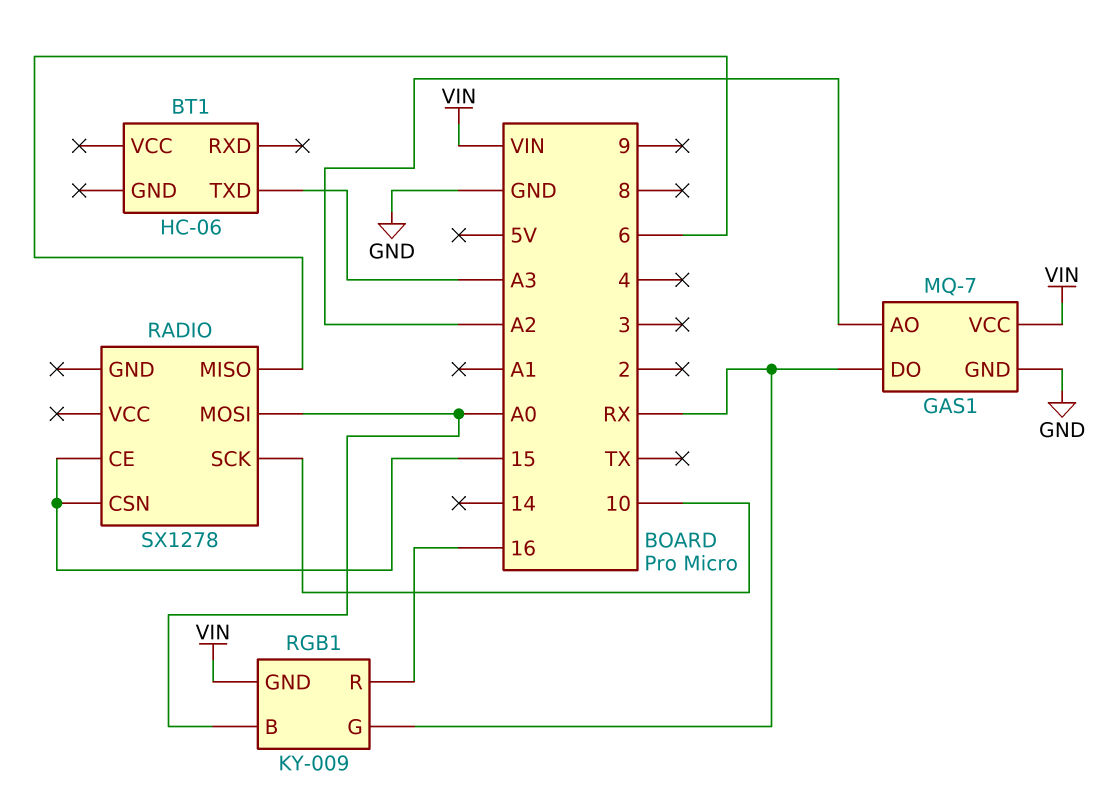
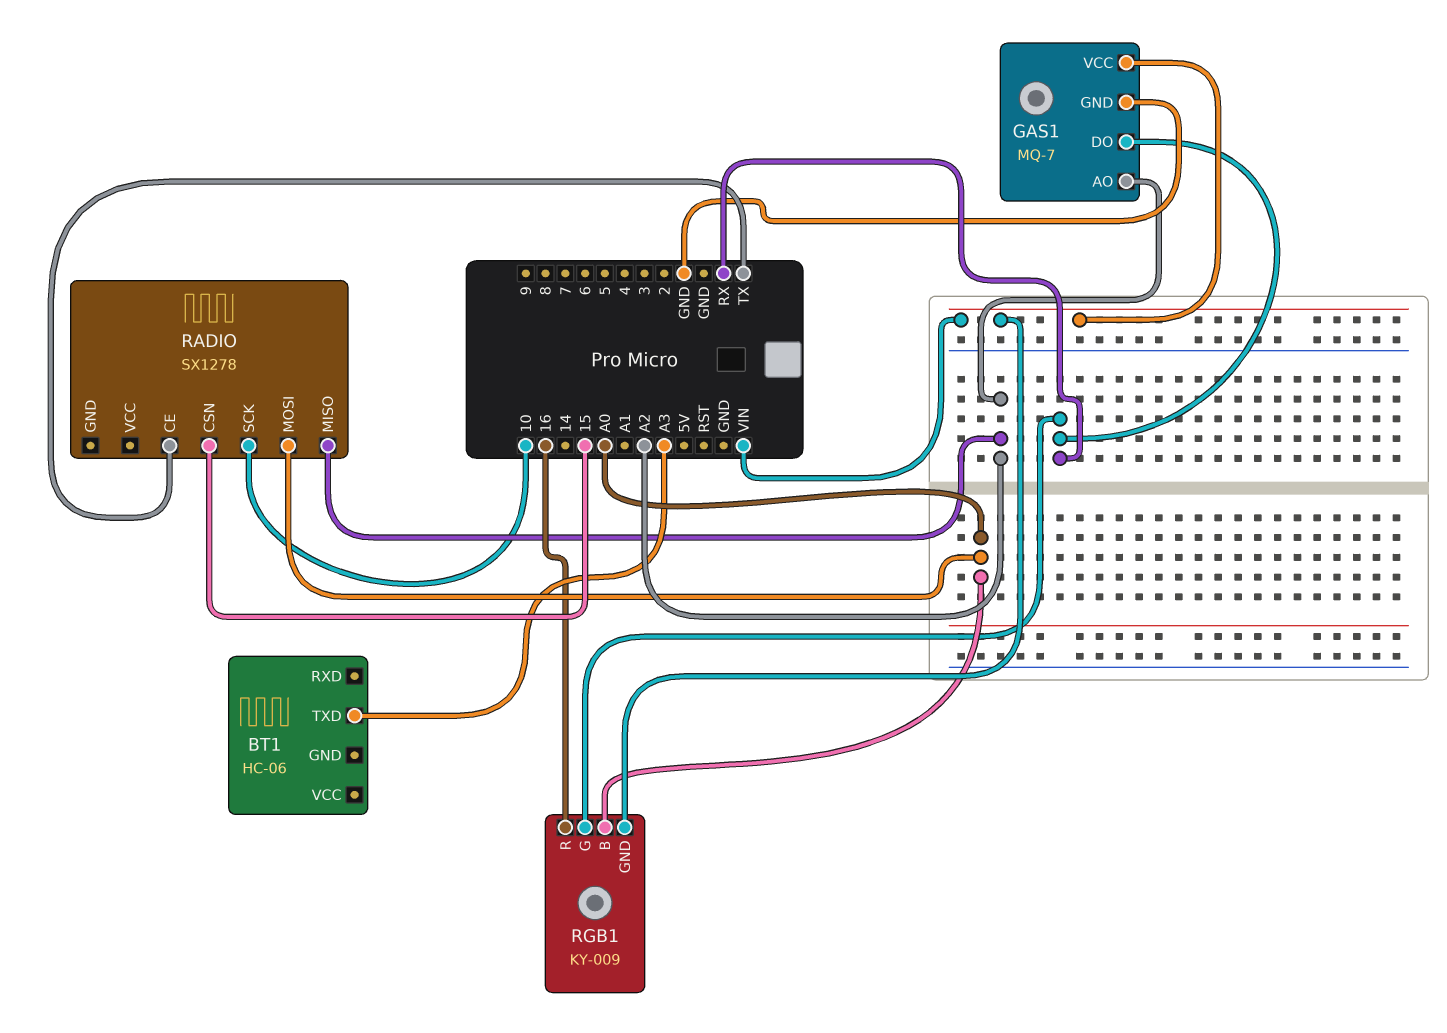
RADIO pin CE: 15 -> TX
RADIO pin MISO: 6 -> A2

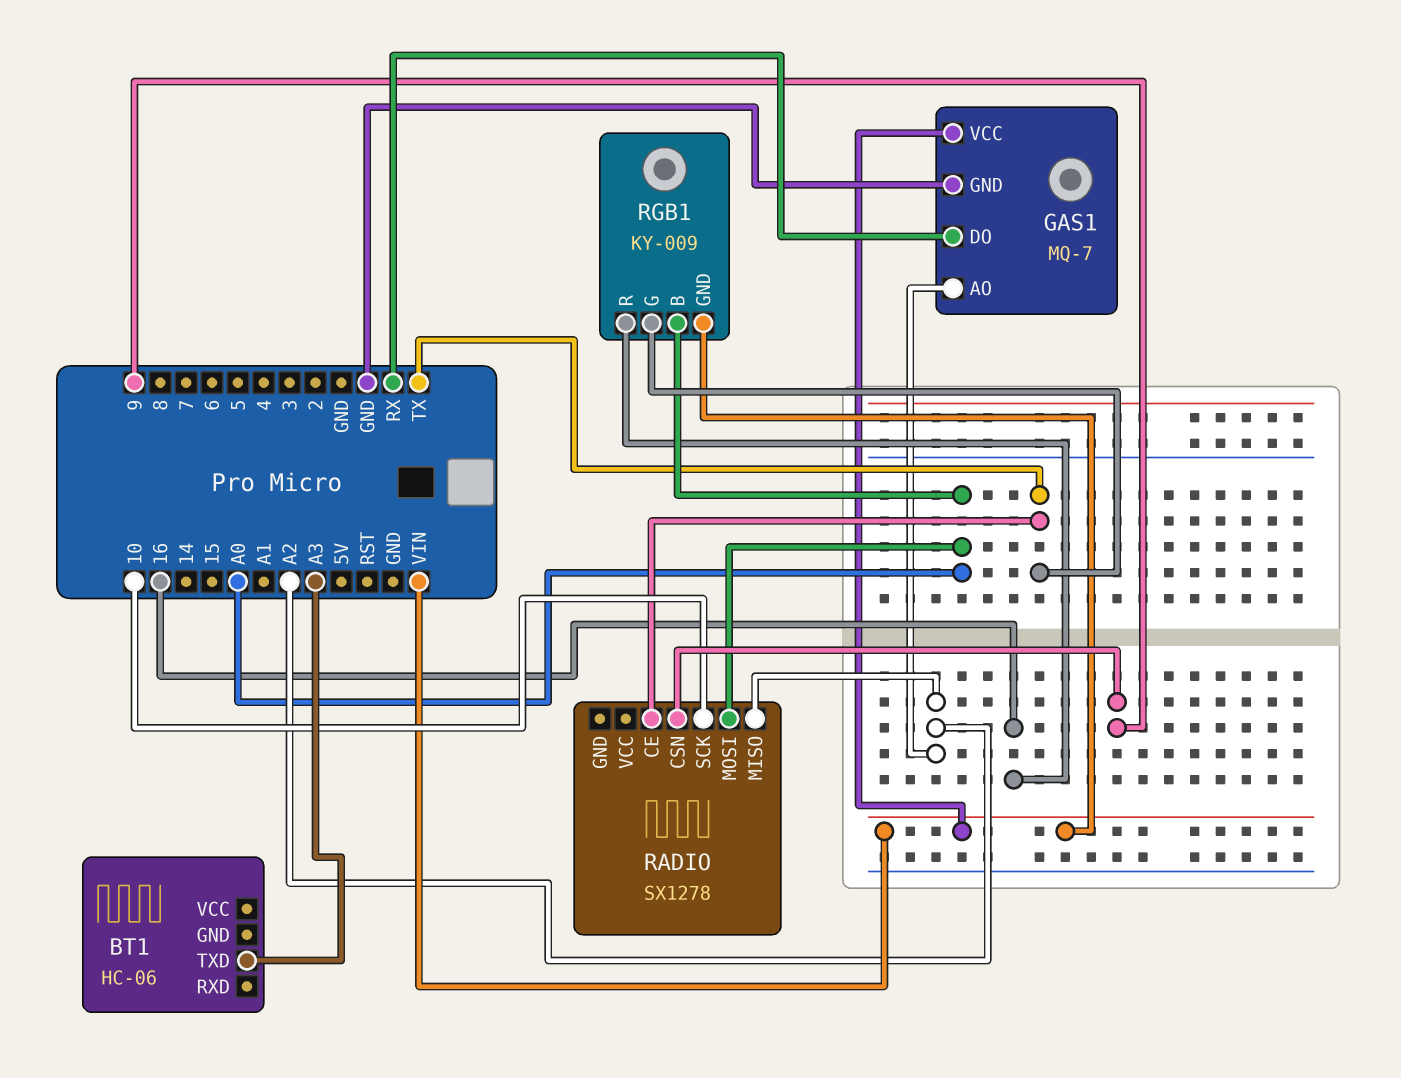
RADIO pin CSN: 15 -> 9
RGB1 pin G: RX -> TX

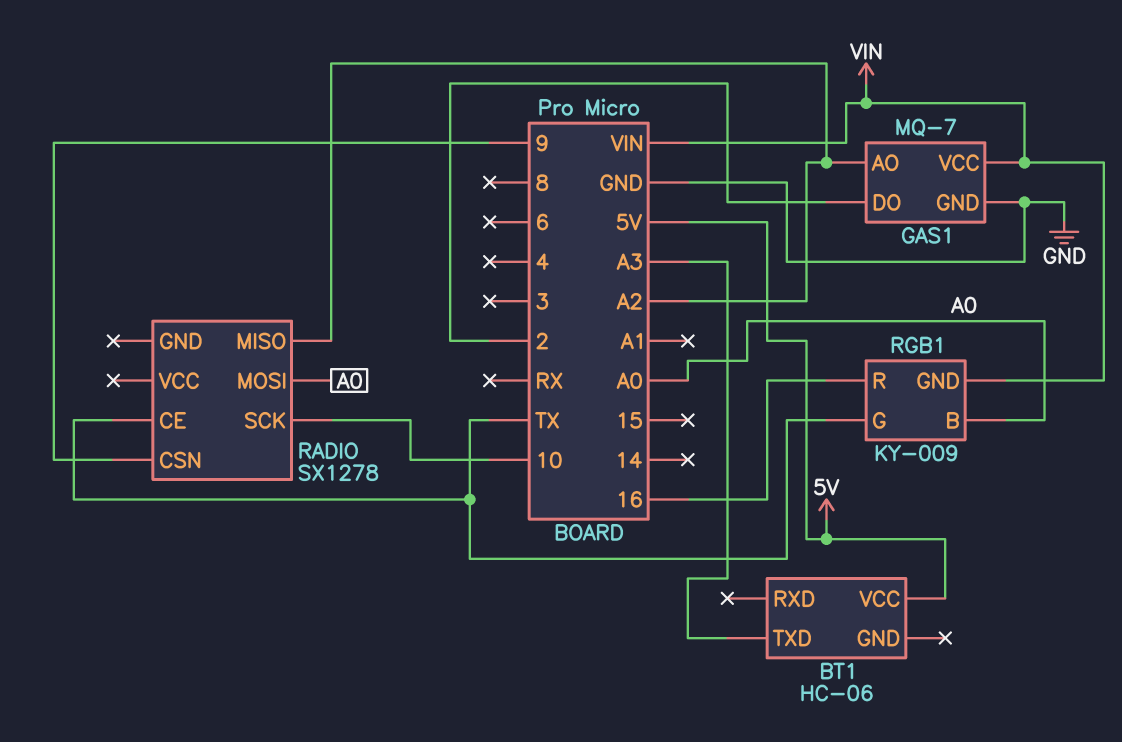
BT1 pin VCC: none -> 5V
GAS1 pin DO: RX -> 2

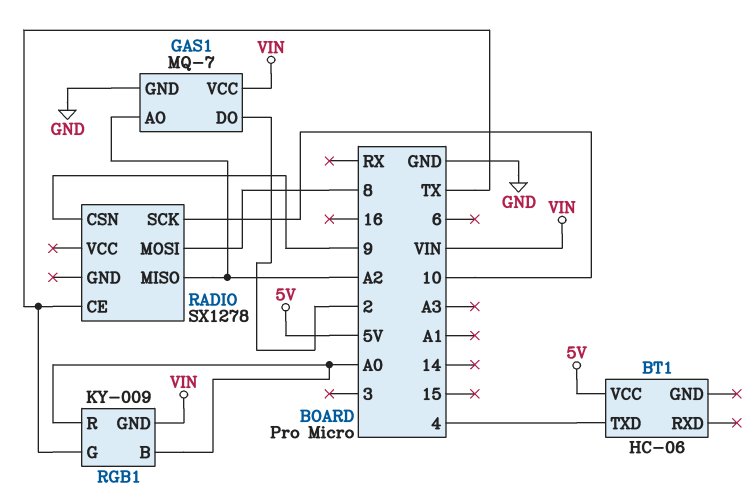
BT1 pin TXD: A3 -> 4
RADIO pin MOSI: A0 -> 8
RGB1 pin R: 16 -> A0

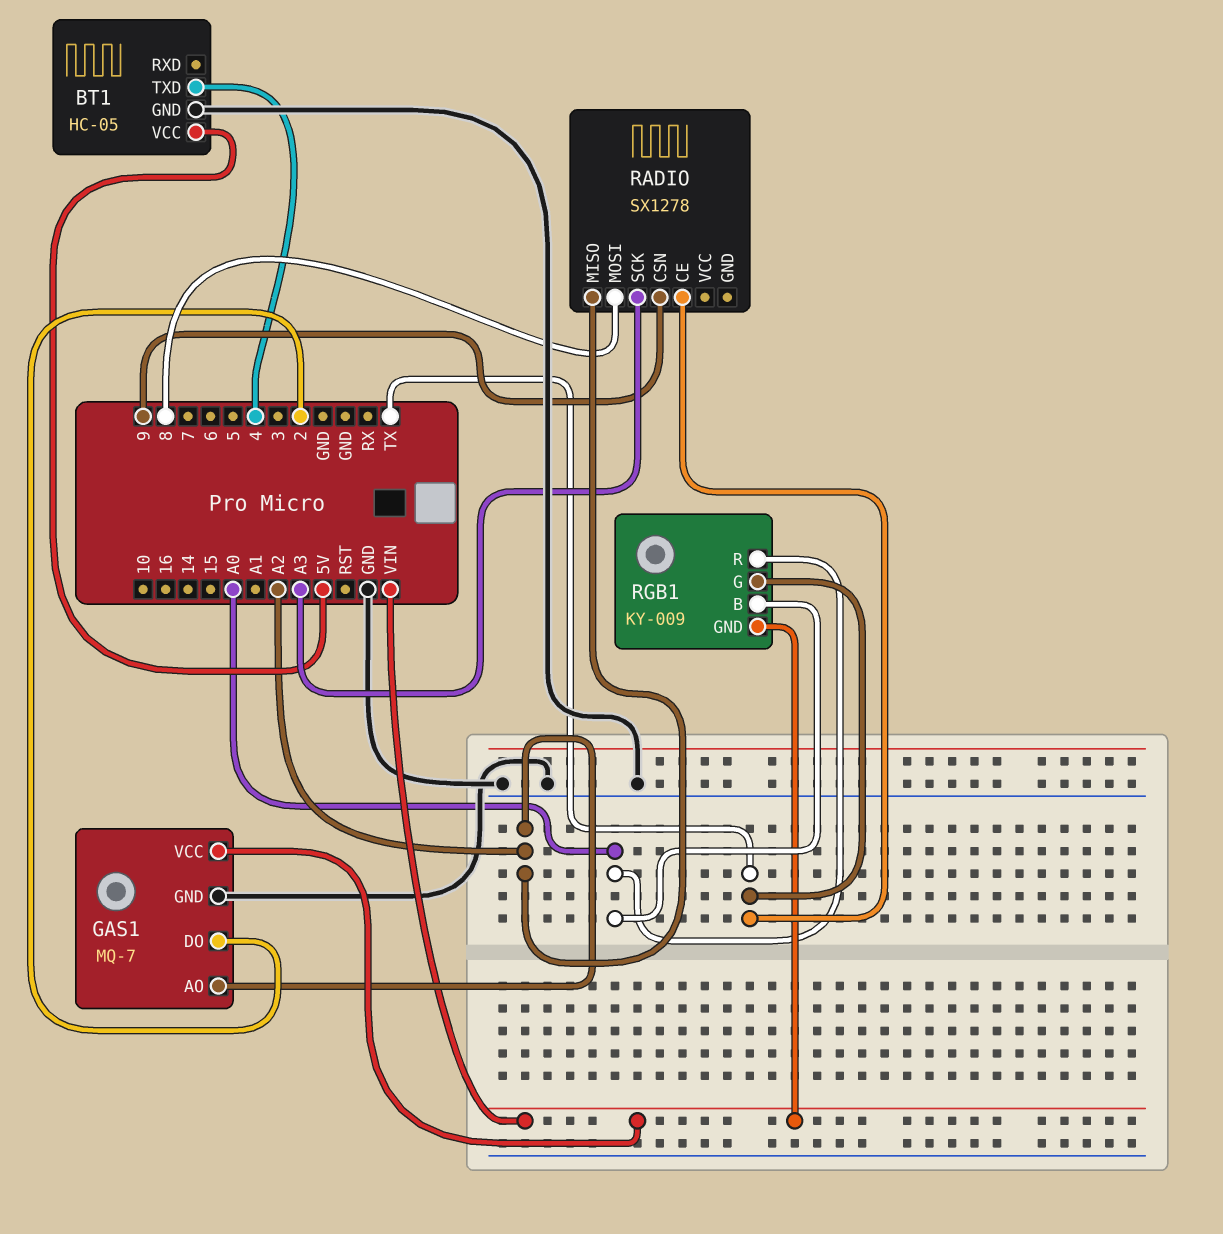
BT1: HC-06 -> HC-05
BT1 pin GND: none -> GND
RADIO pin SCK: 10 -> A3

